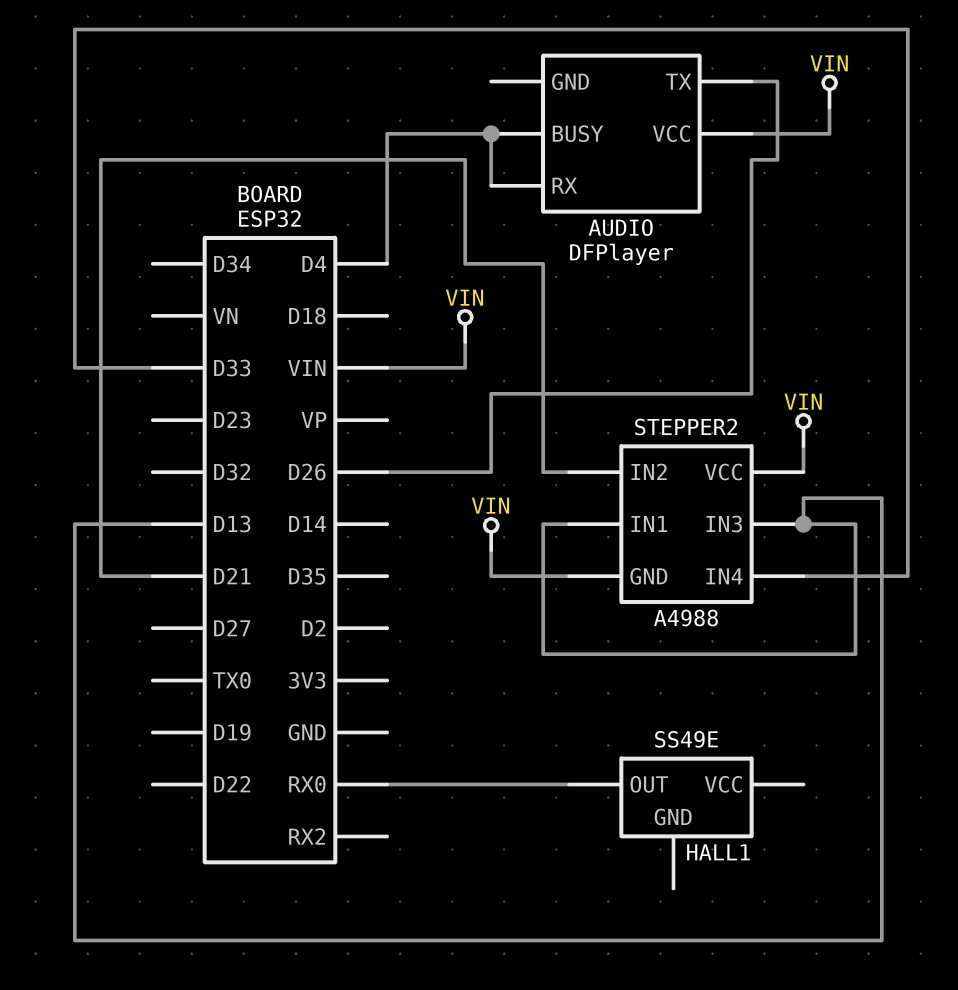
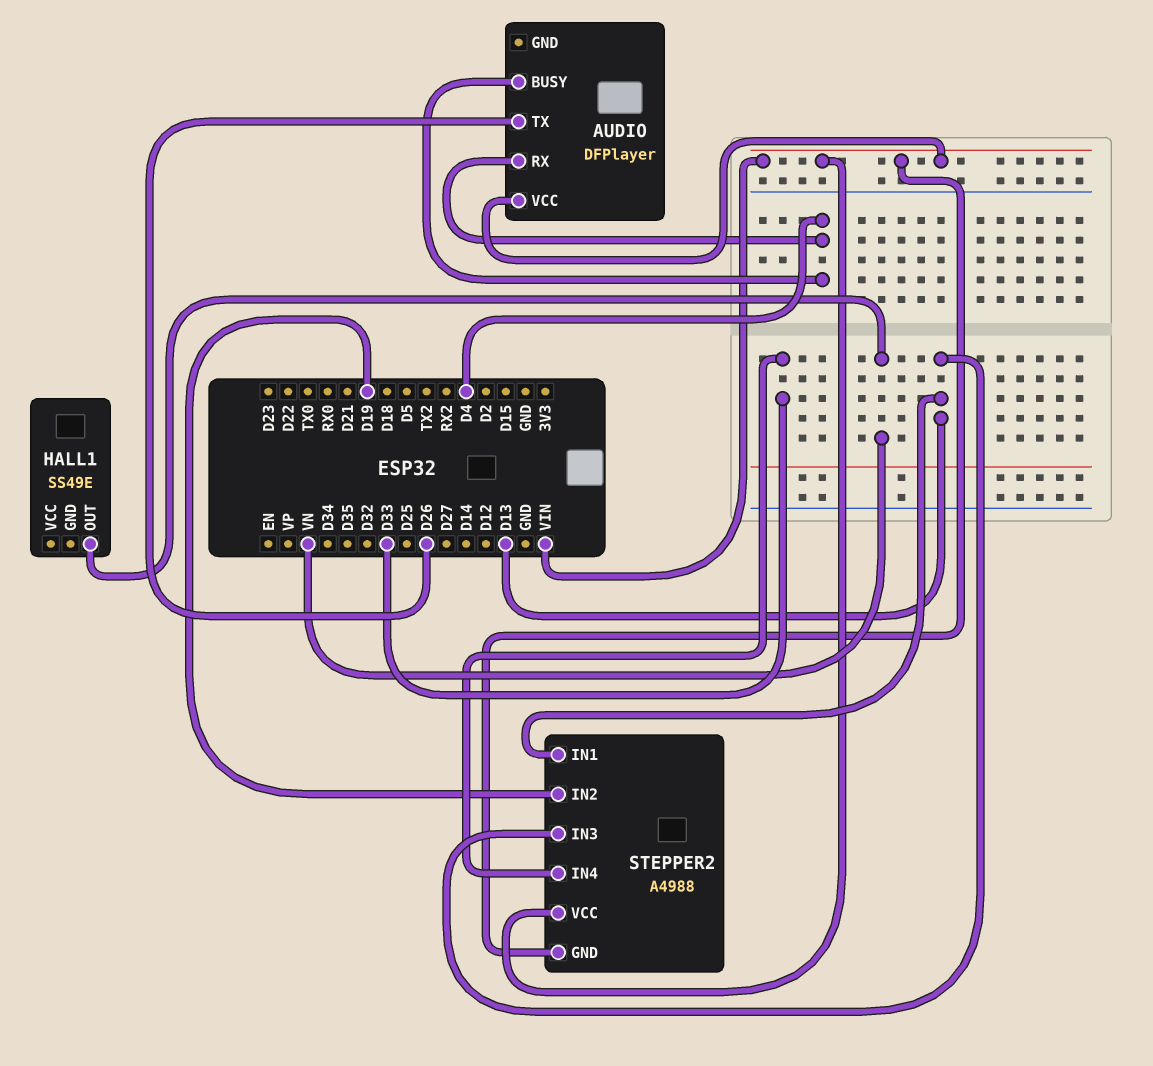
HALL1 pin OUT: RX0 -> VN
STEPPER2 pin IN2: D21 -> D19

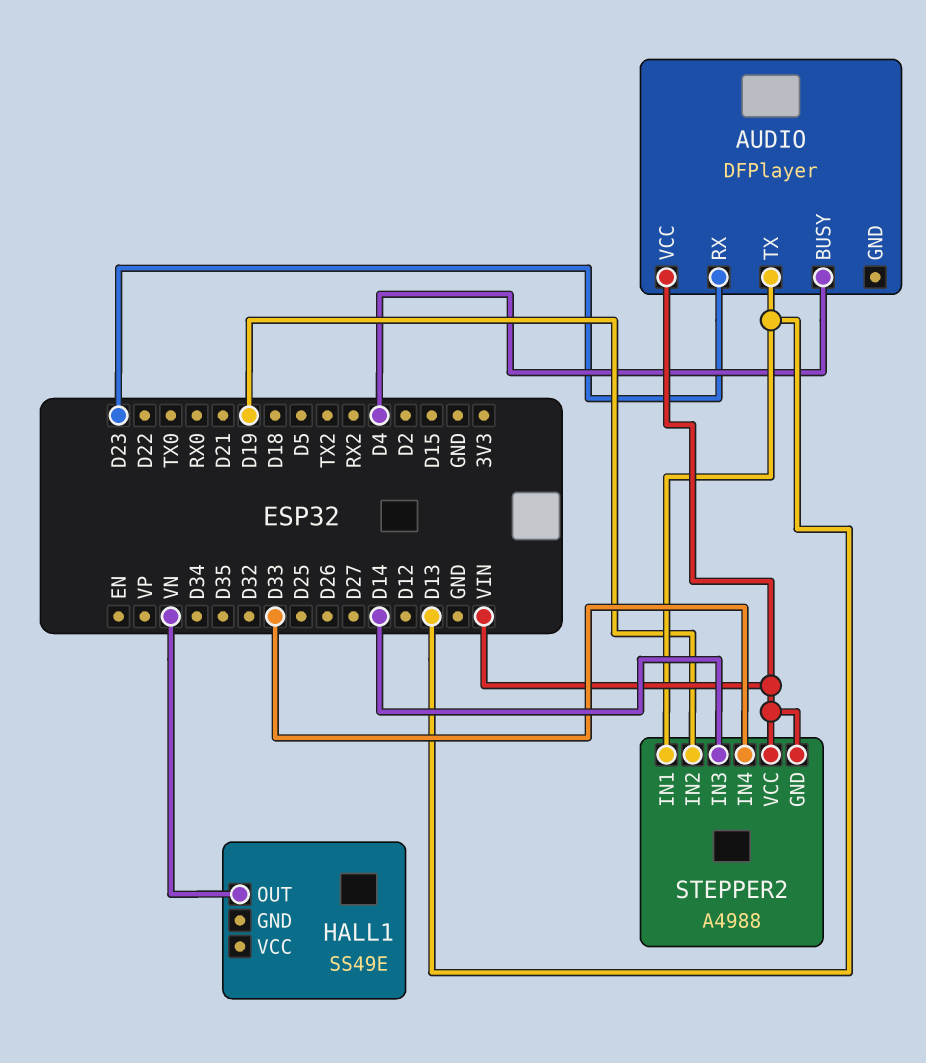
AUDIO pin RX: D4 -> D23
AUDIO pin TX: D26 -> D13
STEPPER2 pin IN3: D13 -> D14

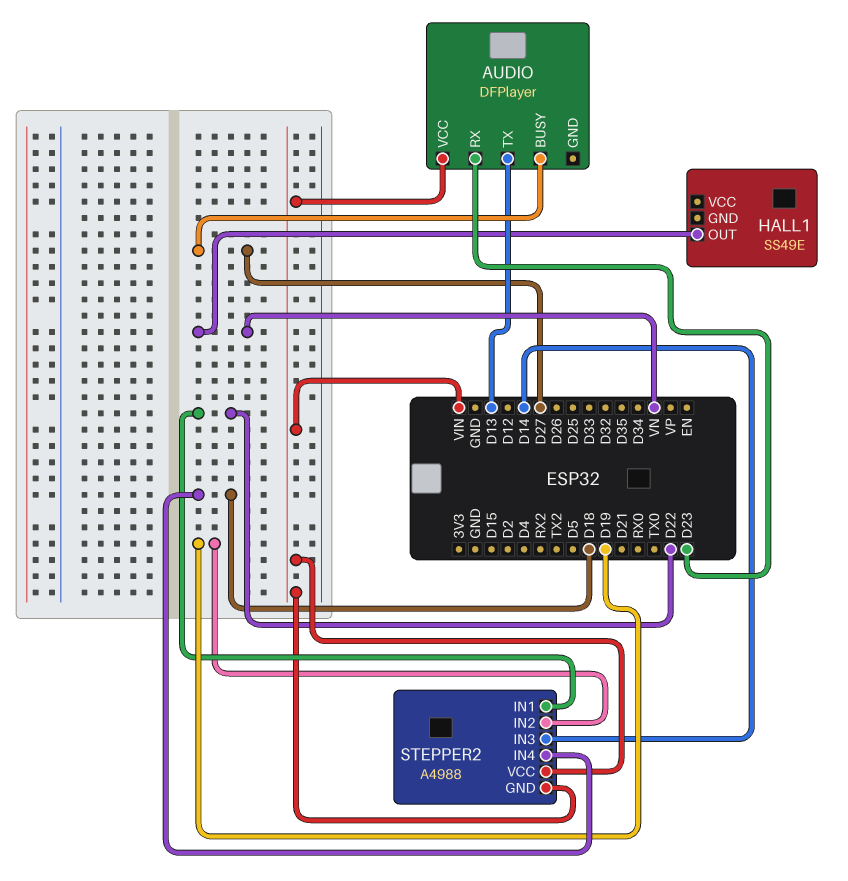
AUDIO pin BUSY: D4 -> D27
STEPPER2 pin IN1: D13 -> D22
STEPPER2 pin IN4: D33 -> D18

